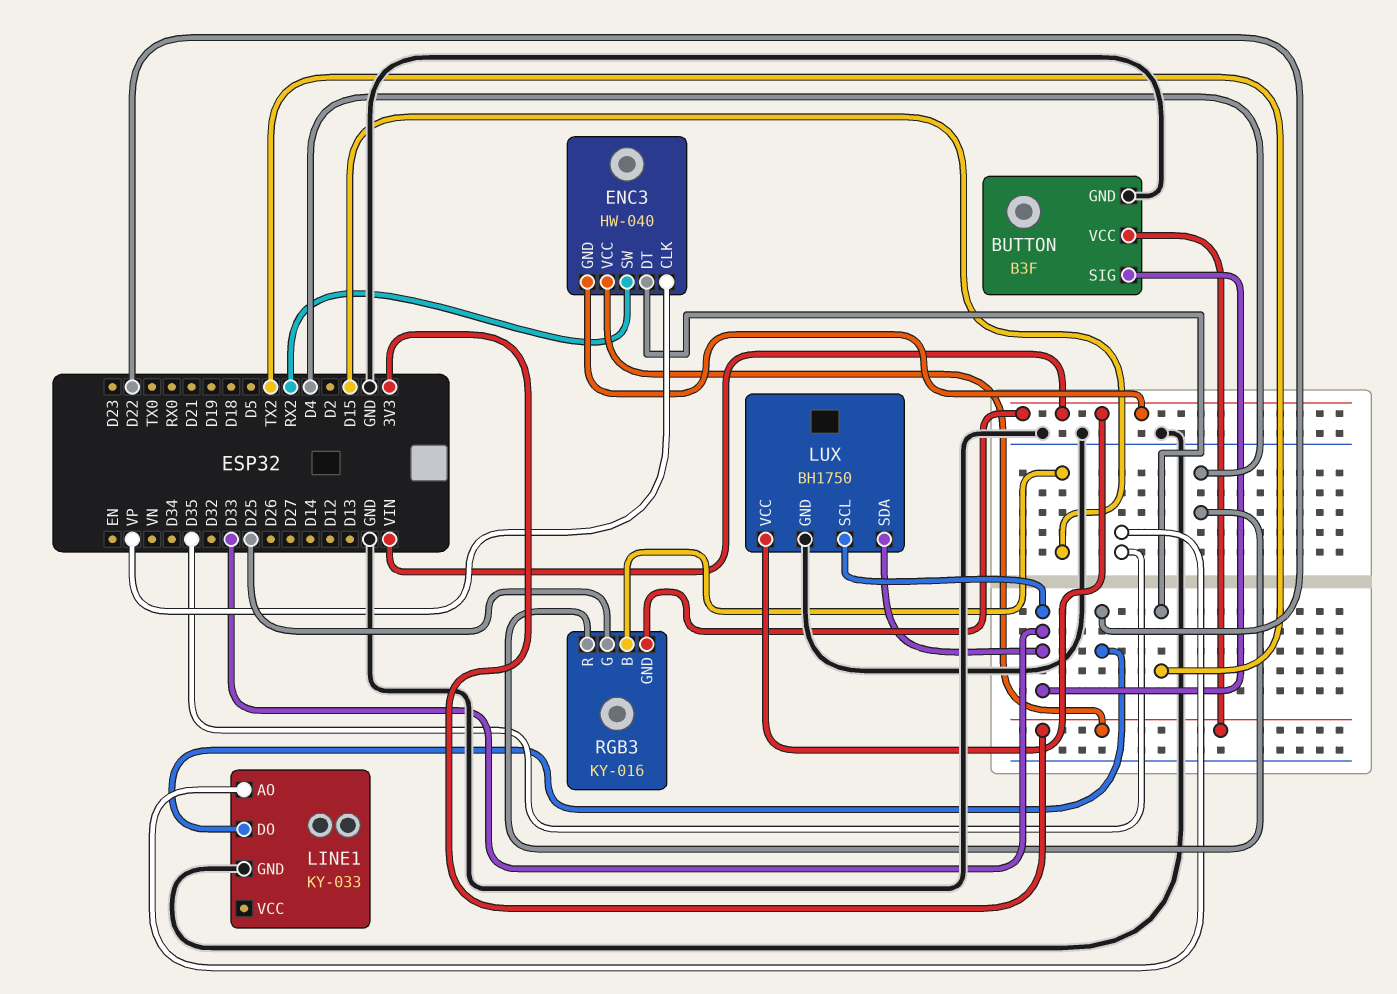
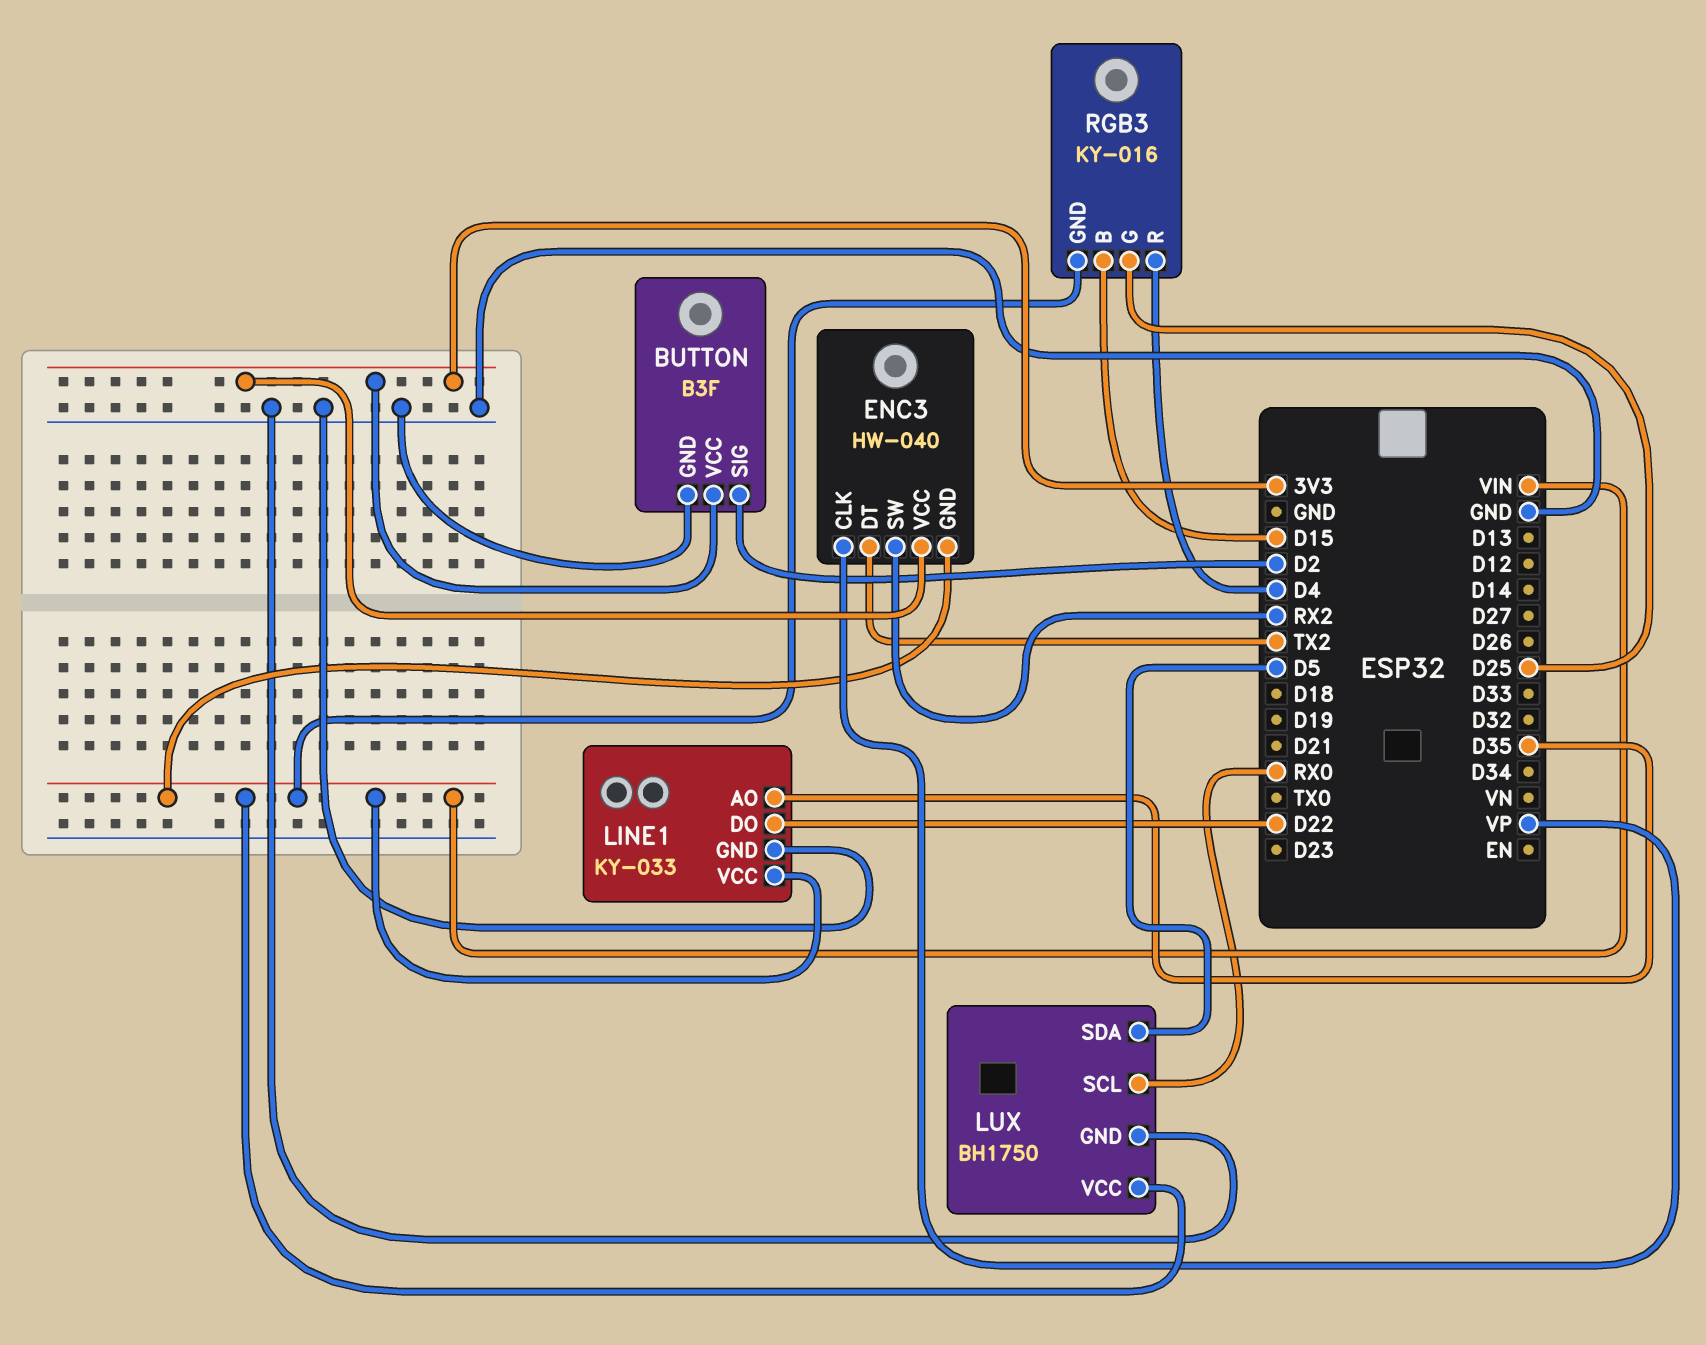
BUTTON pin SIG: D33 -> D2
LINE1 pin VCC: none -> VIN
LUX pin SCL: D33 -> RX0
LUX pin SDA: D33 -> D5

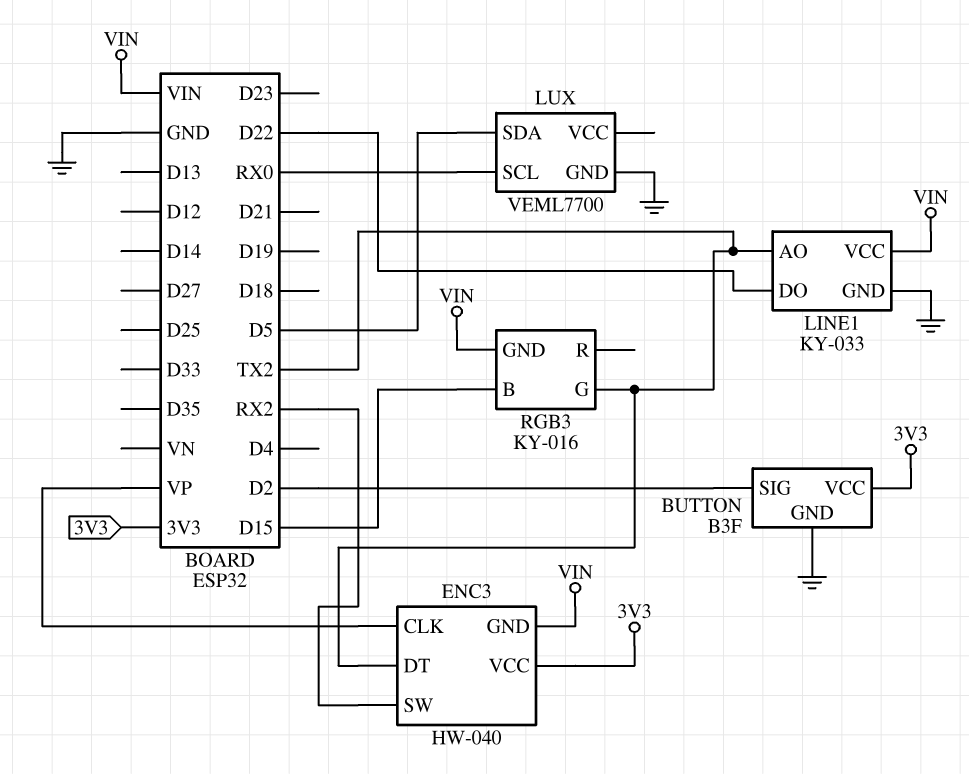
LINE1 pin AO: D35 -> TX2
LUX: BH1750 -> VEML7700
LUX pin VCC: VIN -> none
RGB3 pin G: D25 -> TX2
RGB3 pin R: D4 -> none

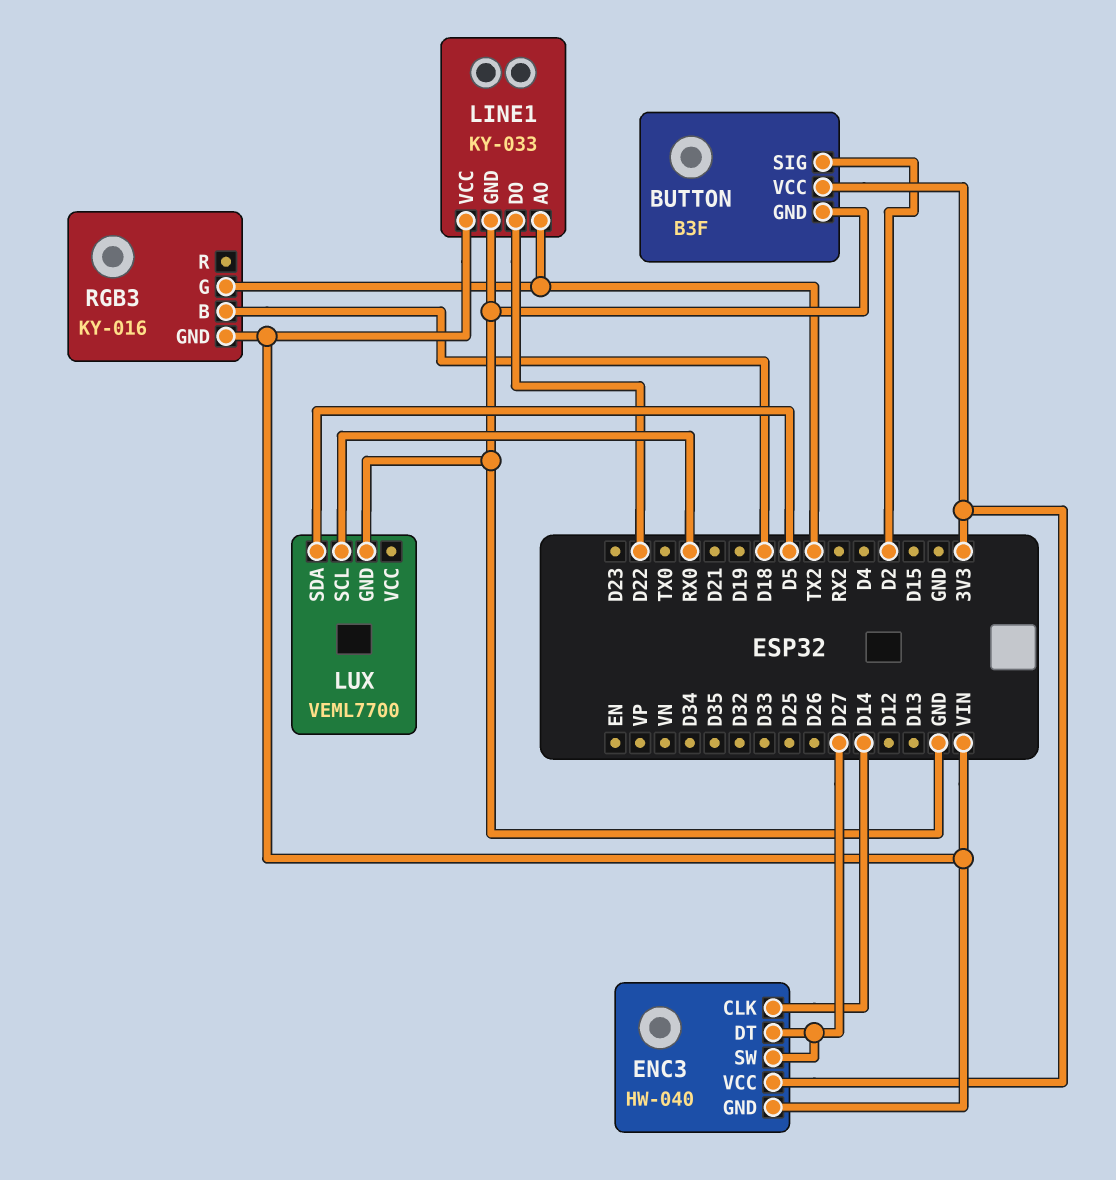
ENC3 pin CLK: VP -> D14
ENC3 pin DT: TX2 -> D27
ENC3 pin SW: RX2 -> D27
RGB3 pin B: D15 -> D18

